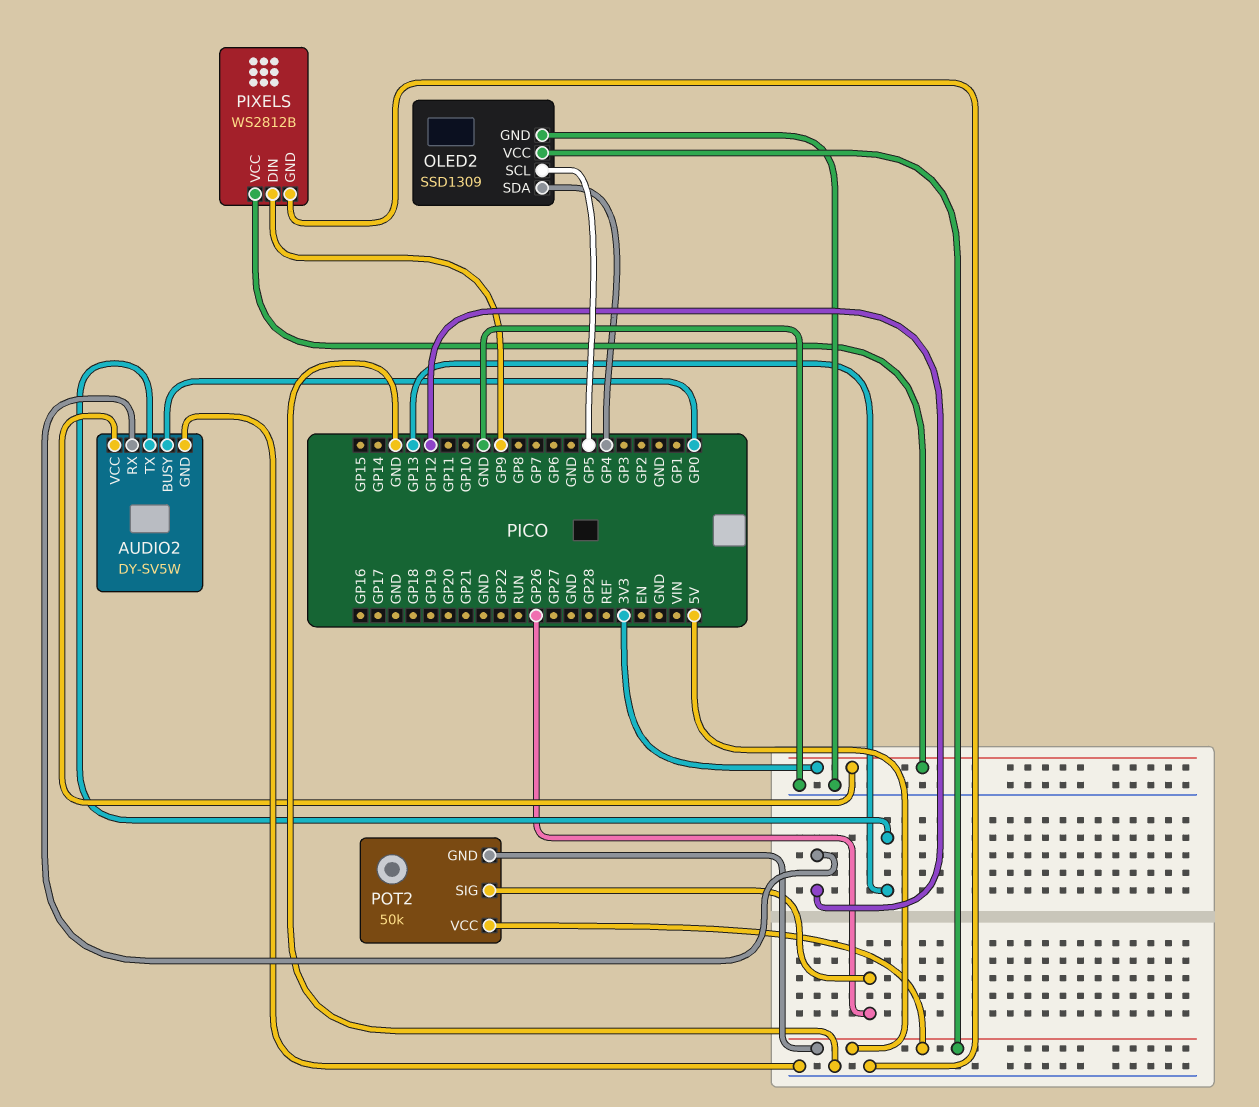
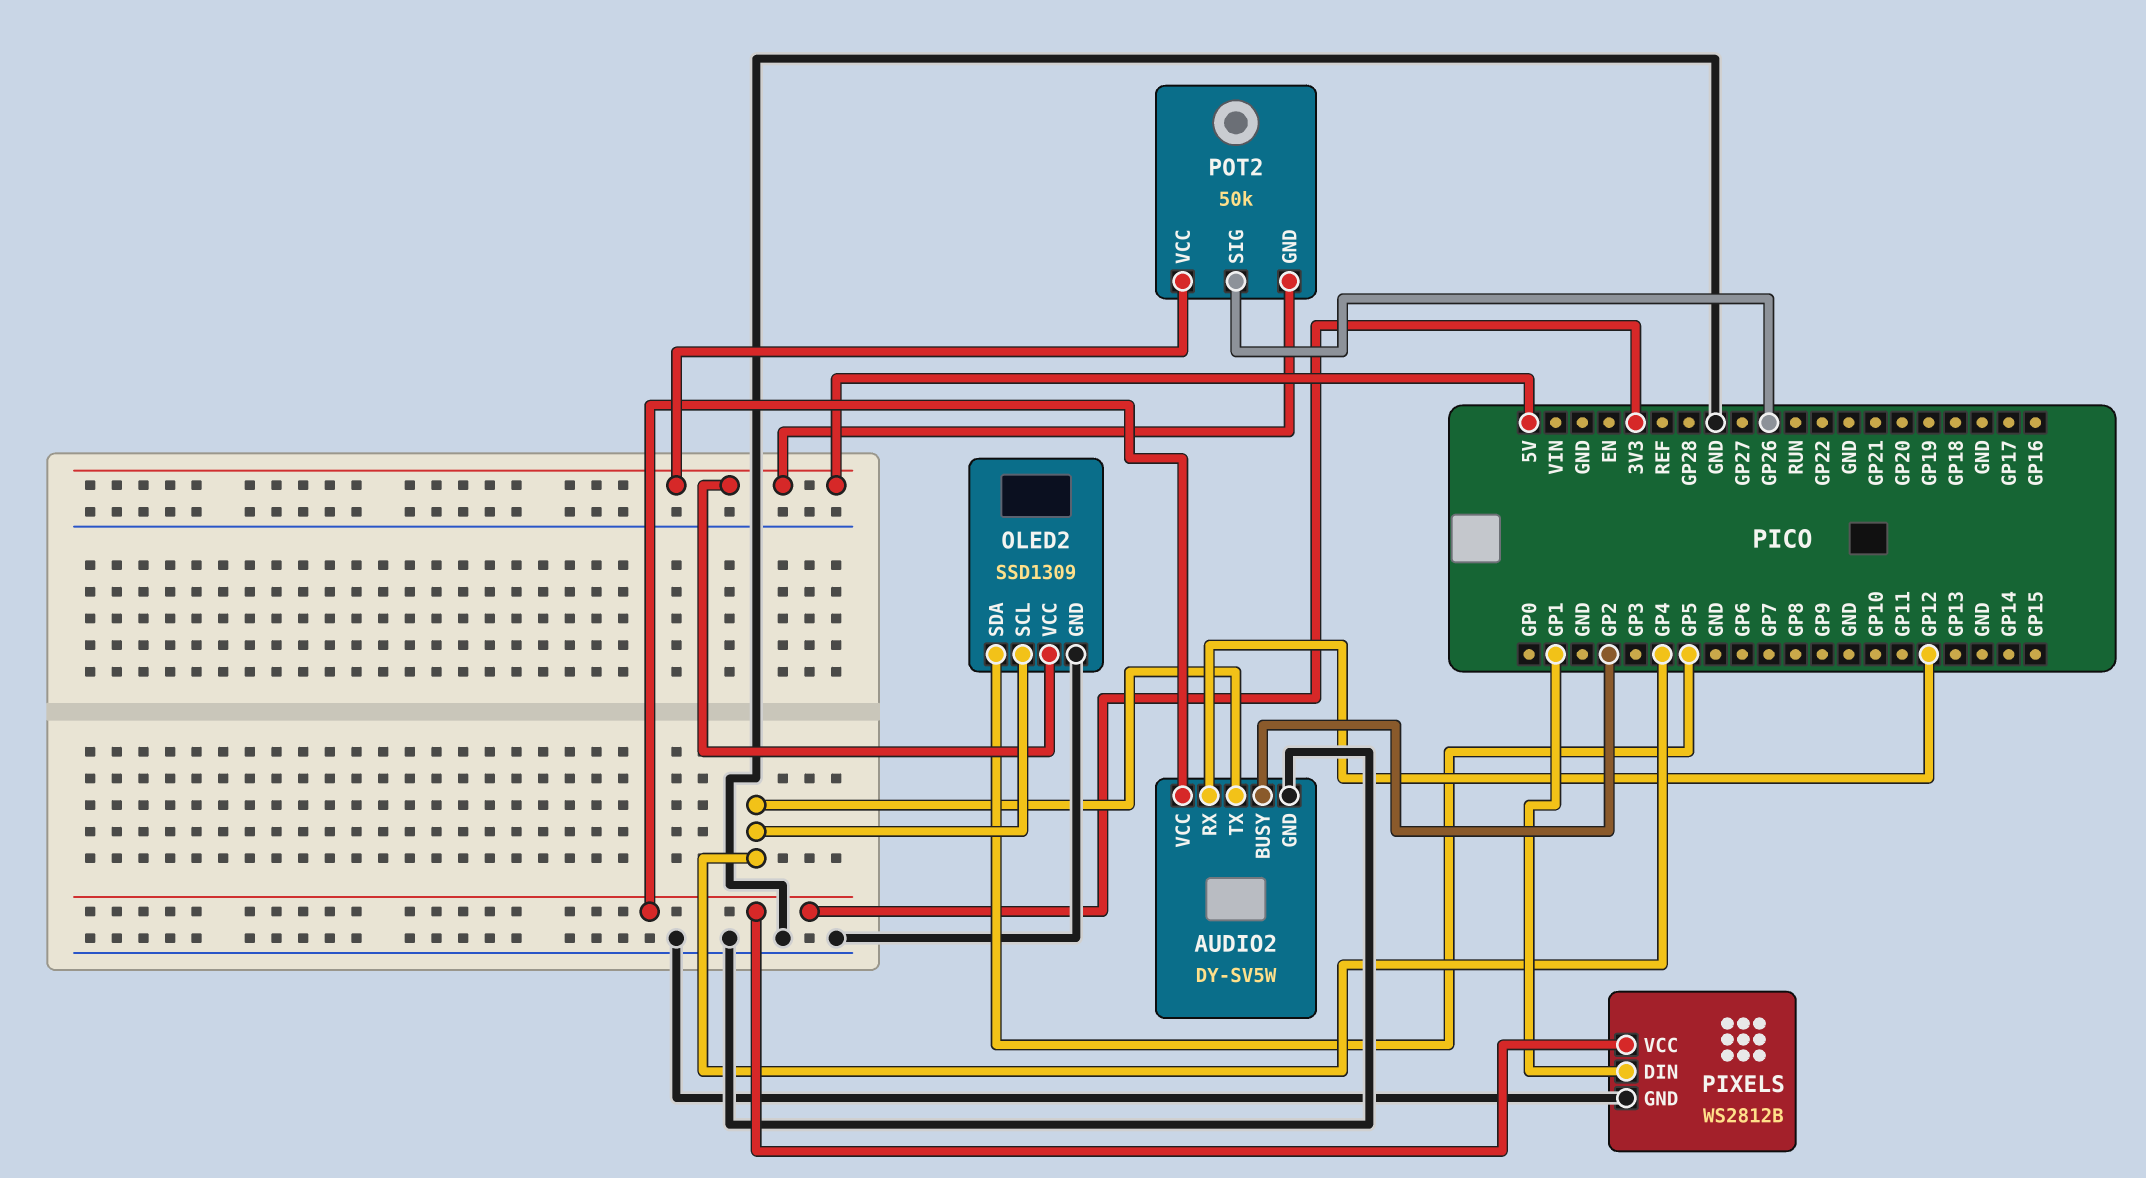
AUDIO2 pin BUSY: GP0 -> GP2
AUDIO2 pin TX: GP13 -> GP4
OLED2 pin SCL: GP5 -> GP4
OLED2 pin SDA: GP4 -> GP5
PIXELS pin DIN: GP9 -> GP1

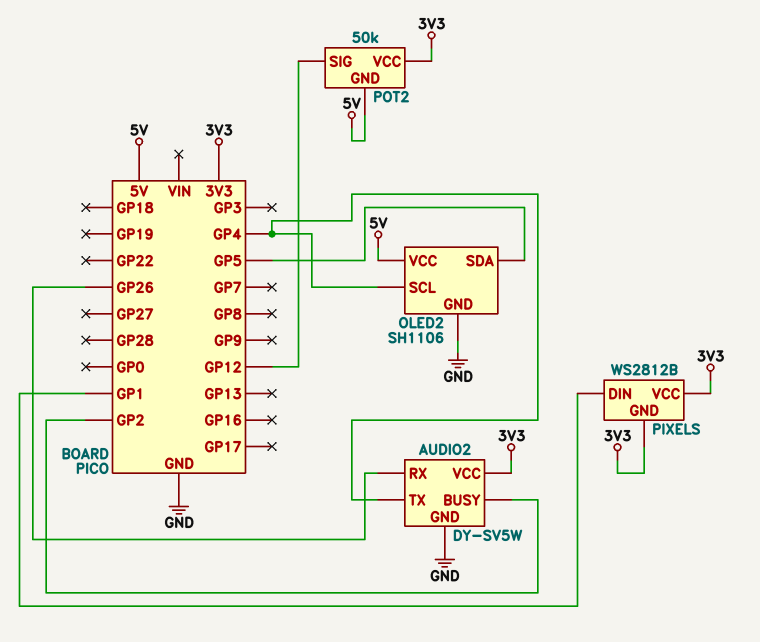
AUDIO2 pin RX: GP12 -> GP26
OLED2: SSD1309 -> SH1106
PIXELS pin GND: GND -> 3V3
POT2 pin SIG: GP26 -> GP12
POT2 pin VCC: 5V -> 3V3

